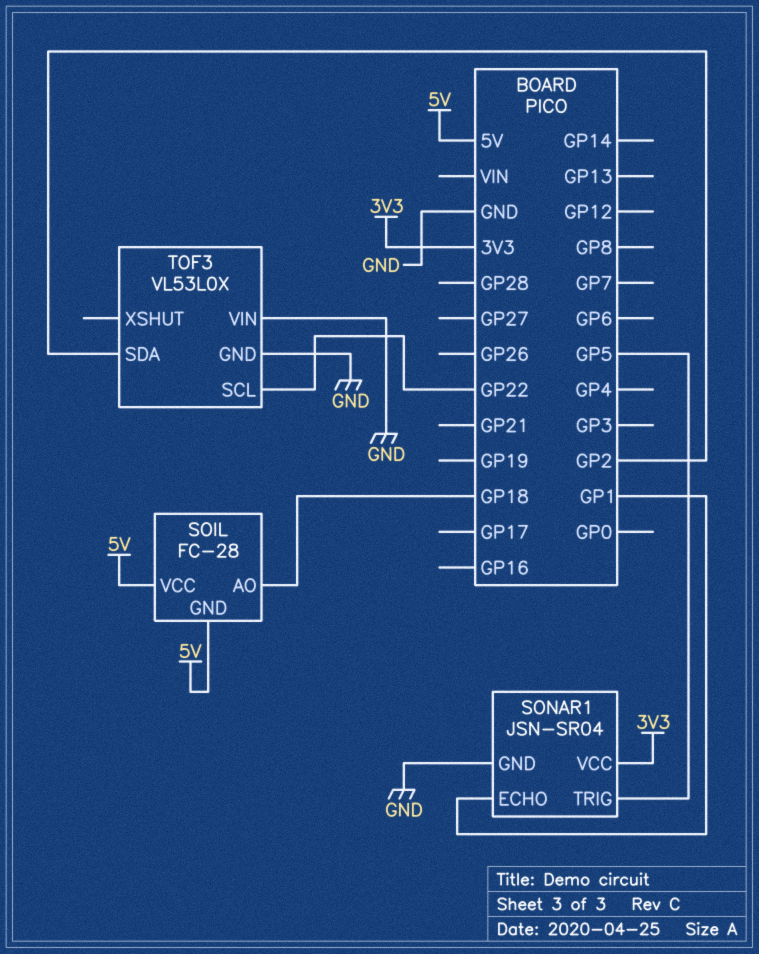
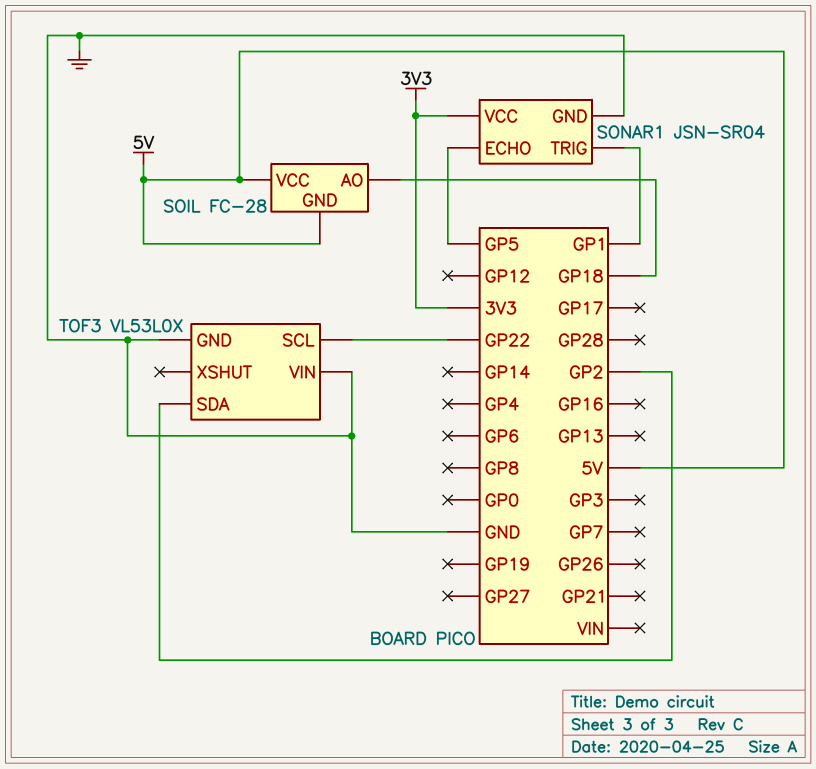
SONAR1 pin ECHO: GP1 -> GP5
SONAR1 pin TRIG: GP5 -> GP1

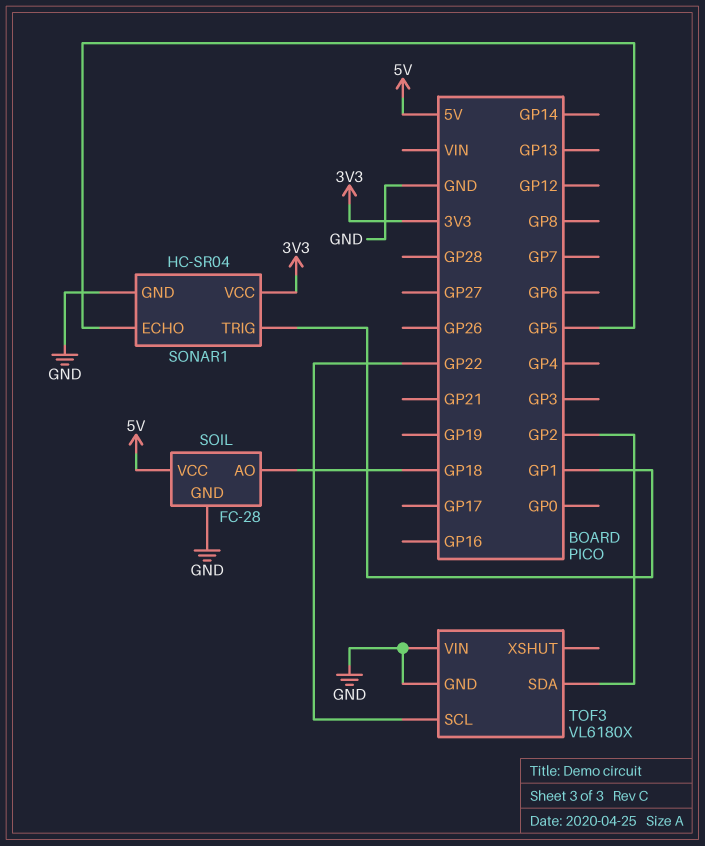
SOIL pin GND: 5V -> GND
SONAR1: JSN-SR04 -> HC-SR04
TOF3: VL53L0X -> VL6180X

